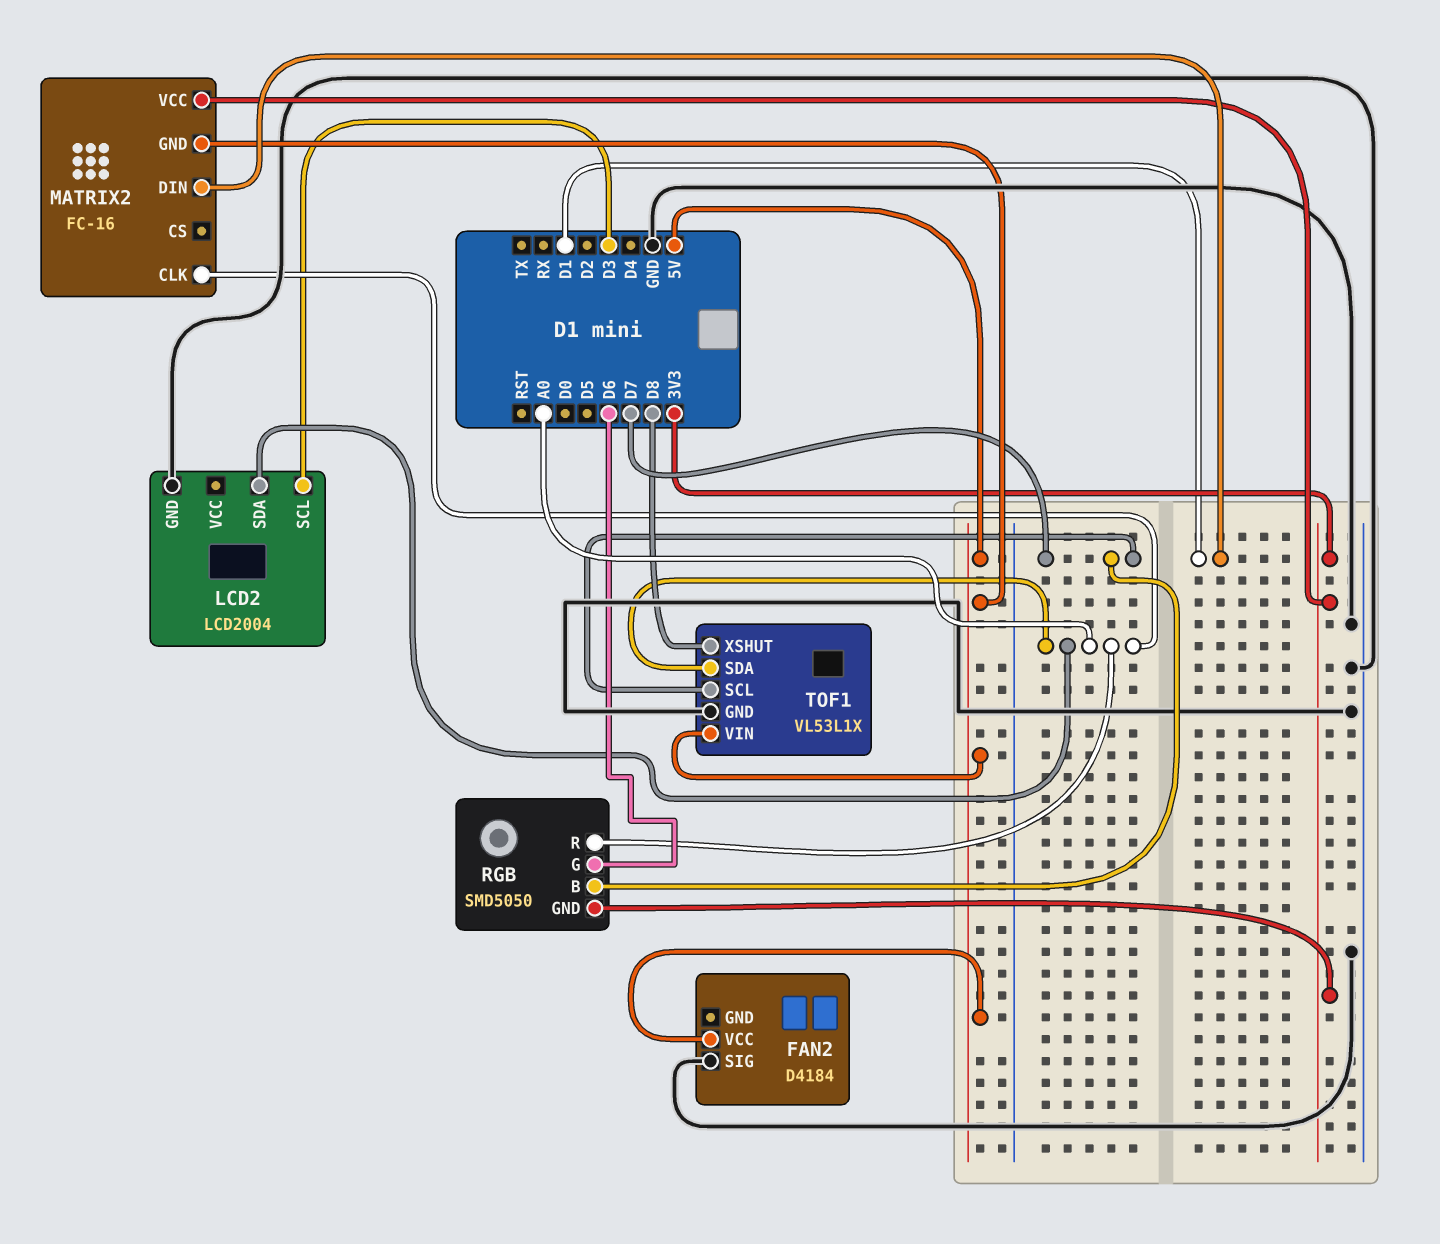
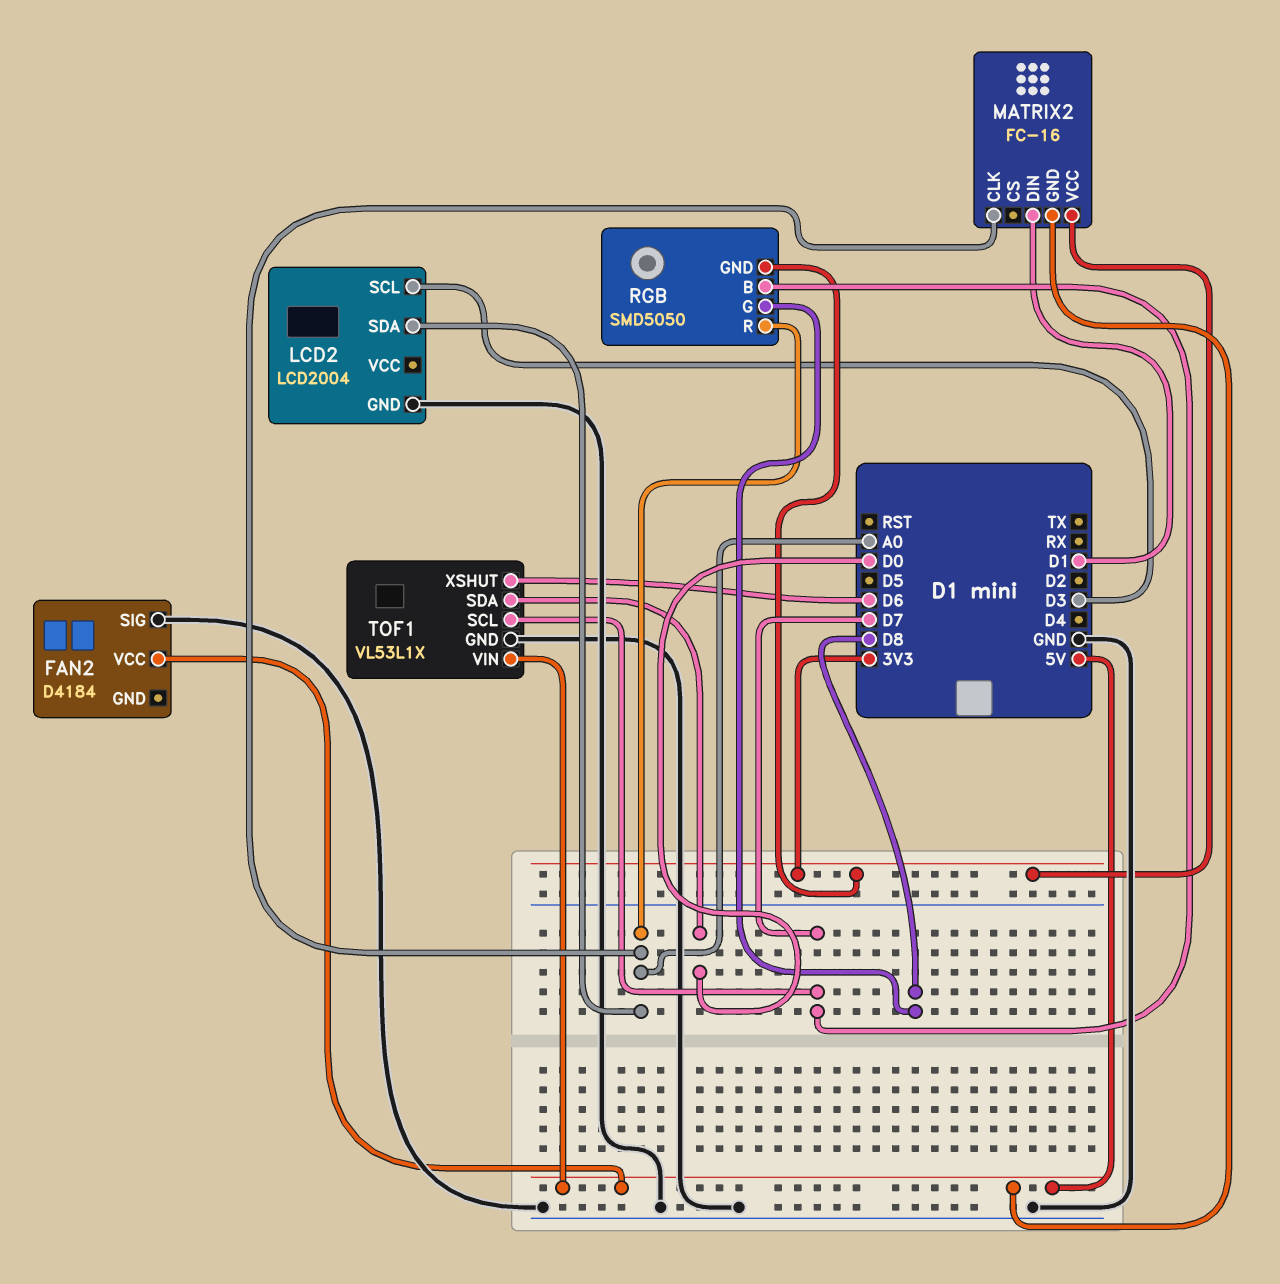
RGB pin G: D6 -> D8
TOF1 pin SDA: A0 -> D0
TOF1 pin XSHUT: D8 -> D6

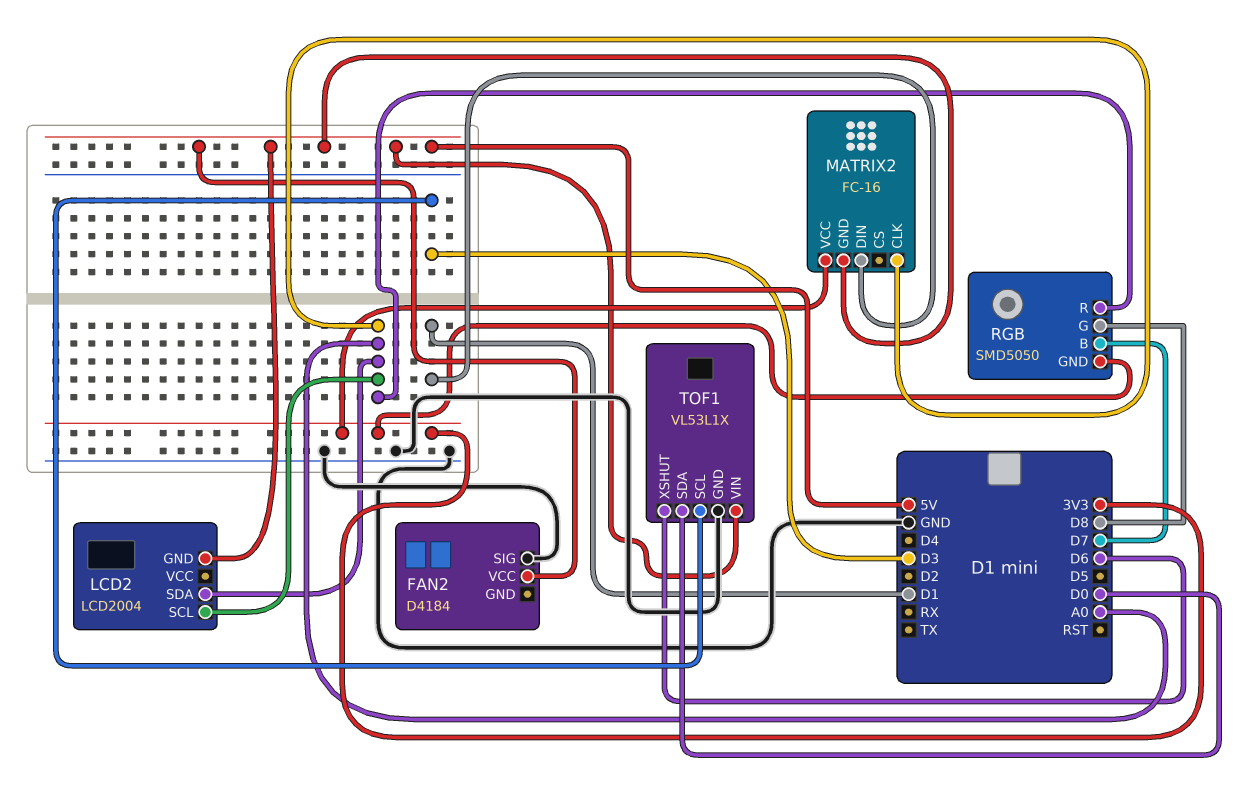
LCD2 pin GND: GND -> 5V
LCD2 pin SCL: D3 -> A0
TOF1 pin SCL: D7 -> D3

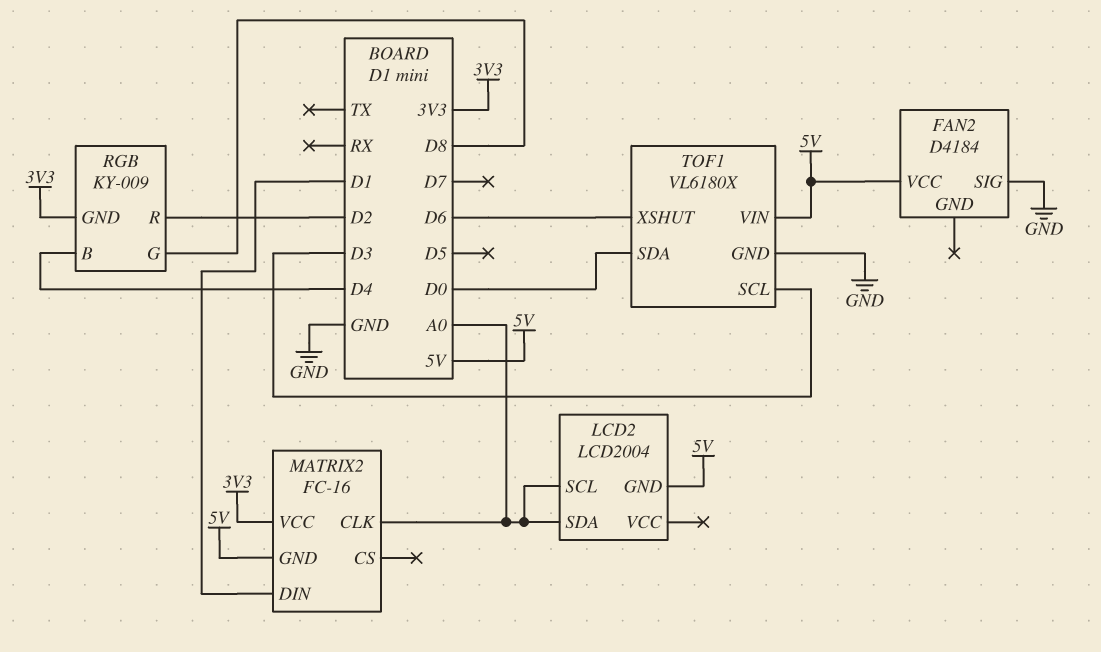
RGB: SMD5050 -> KY-009
RGB pin B: D7 -> D4
RGB pin R: A0 -> D2
TOF1: VL53L1X -> VL6180X

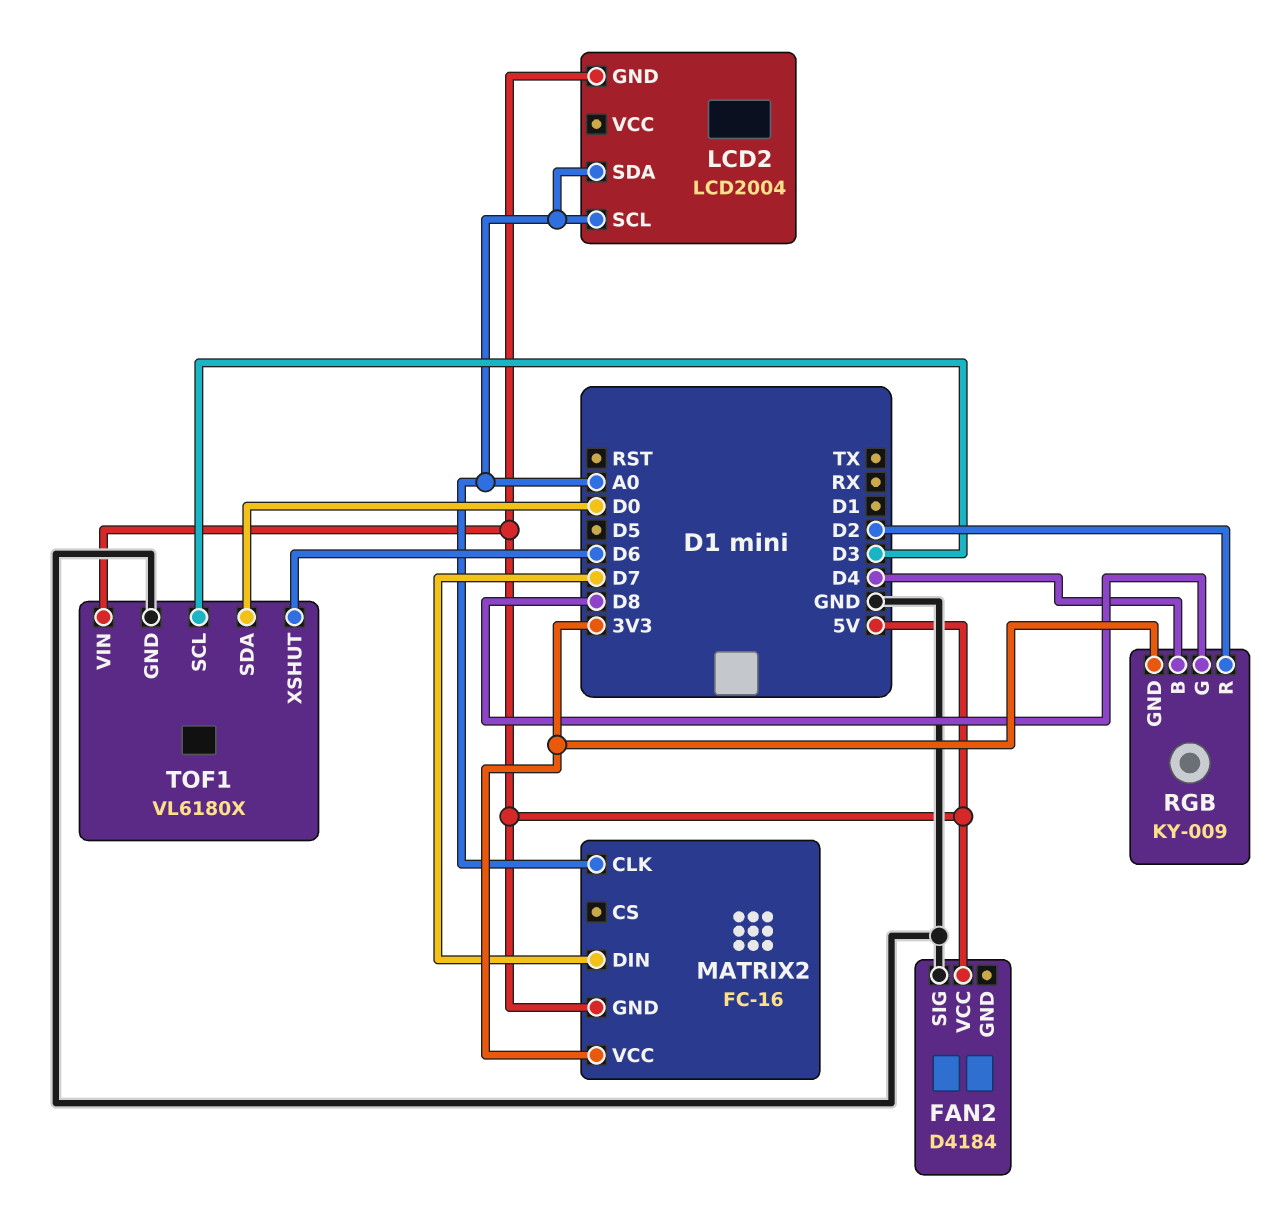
MATRIX2 pin DIN: D1 -> D7

